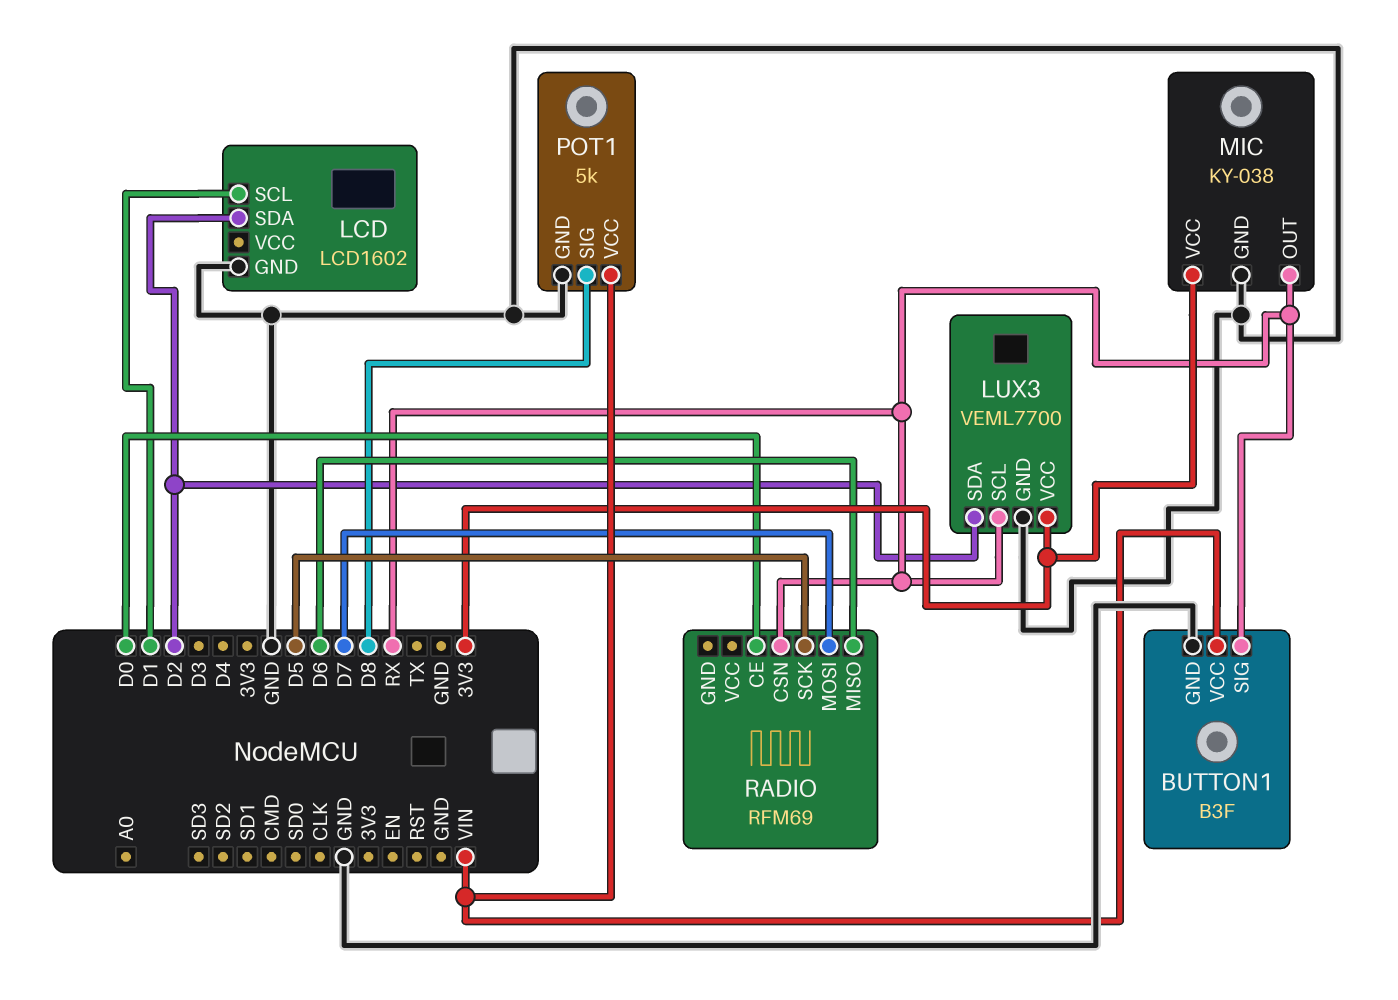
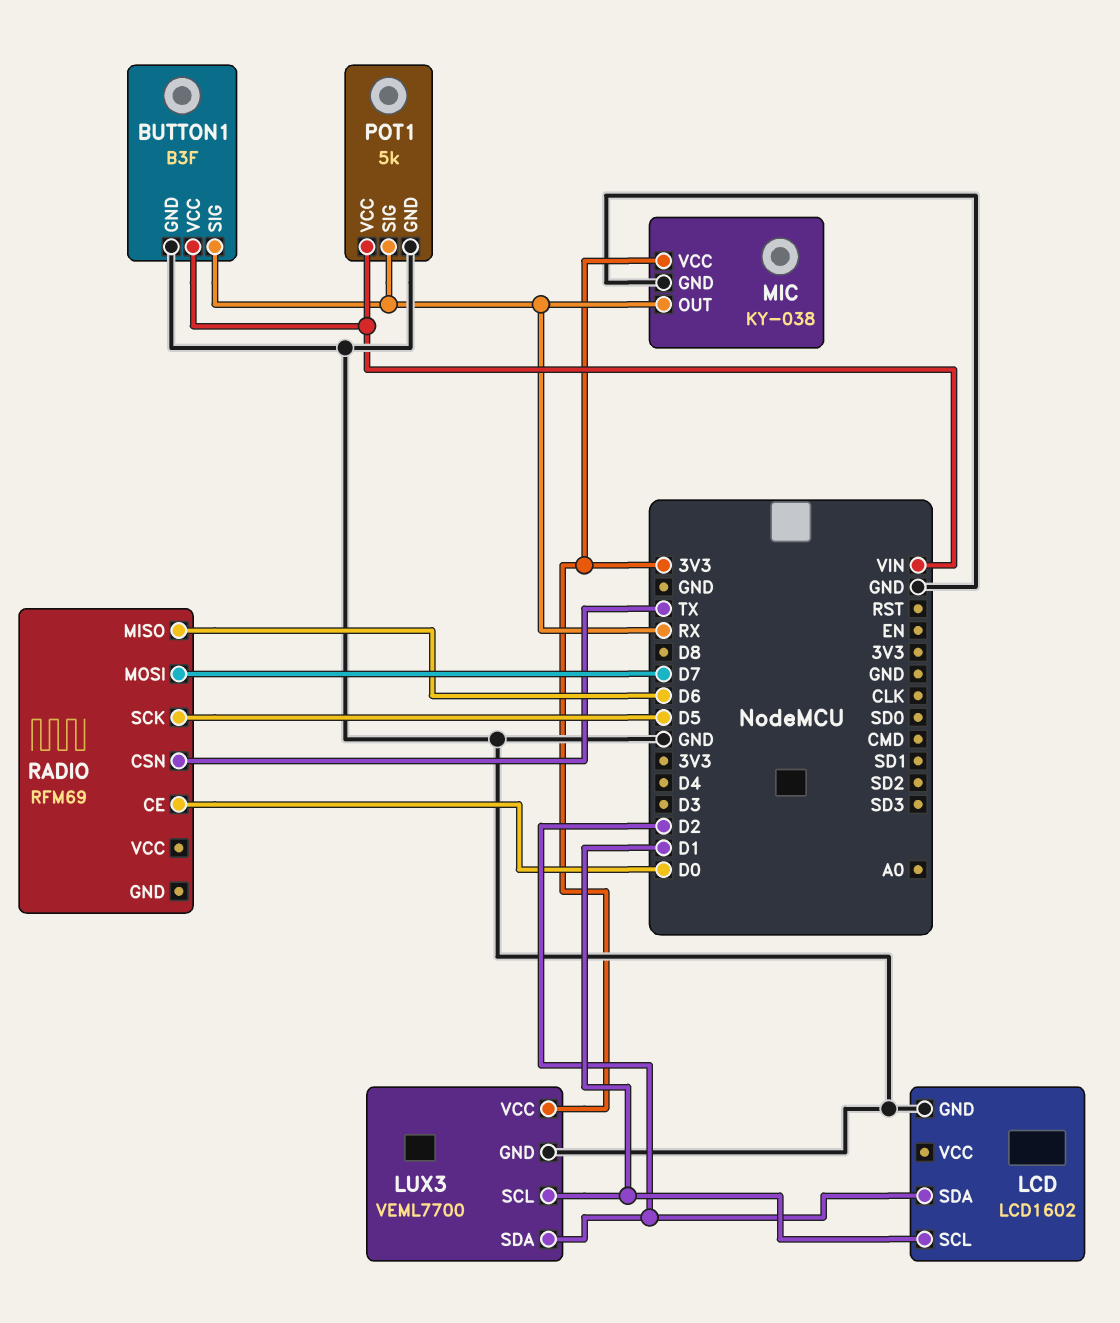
LUX3 pin SCL: RX -> D1
POT1 pin SIG: D8 -> RX
RADIO pin CSN: RX -> TX

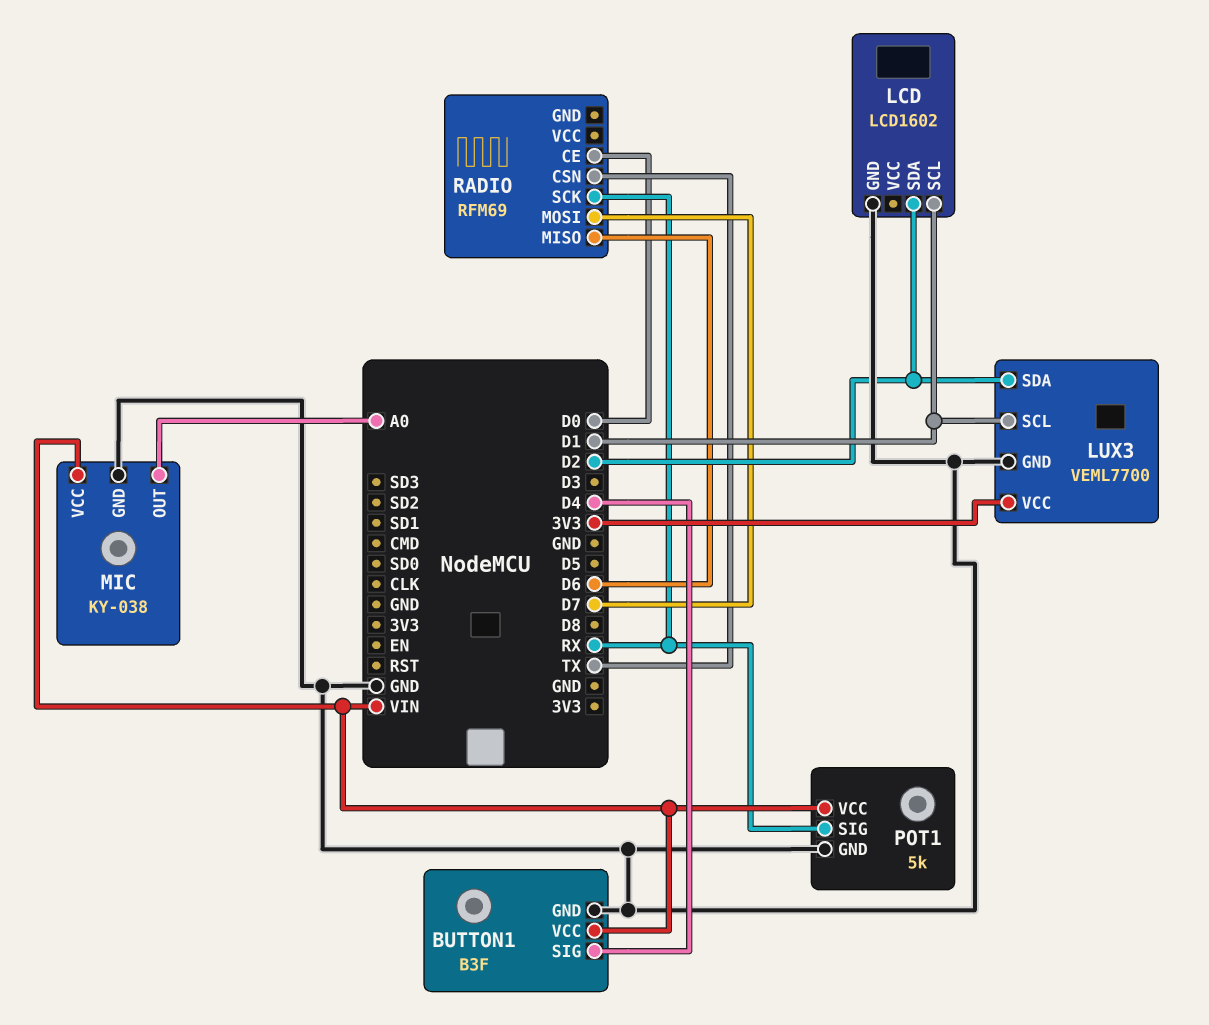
BUTTON1 pin SIG: RX -> D4
MIC pin OUT: RX -> A0
MIC pin VCC: 3V3 -> VIN
RADIO pin SCK: D5 -> RX

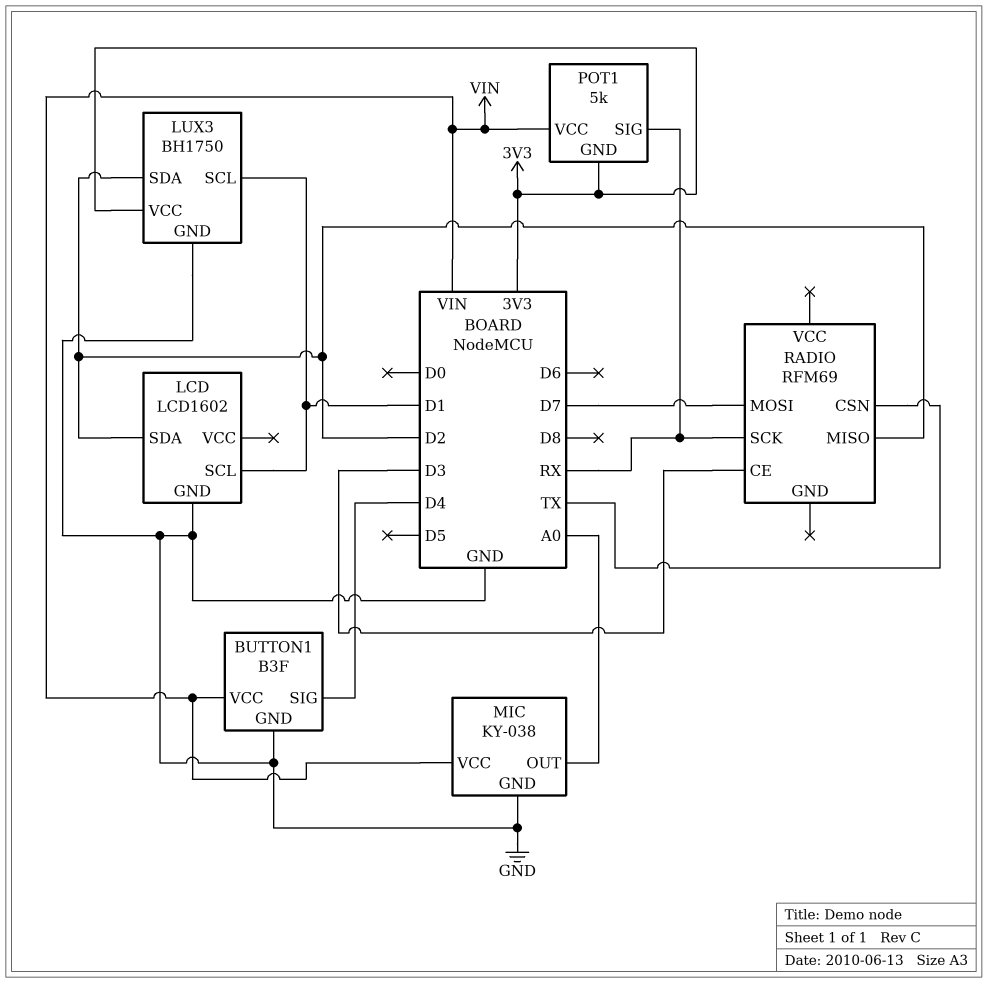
LUX3: VEML7700 -> BH1750
POT1 pin GND: GND -> 3V3
RADIO pin CE: D0 -> D3
RADIO pin MISO: D6 -> D2

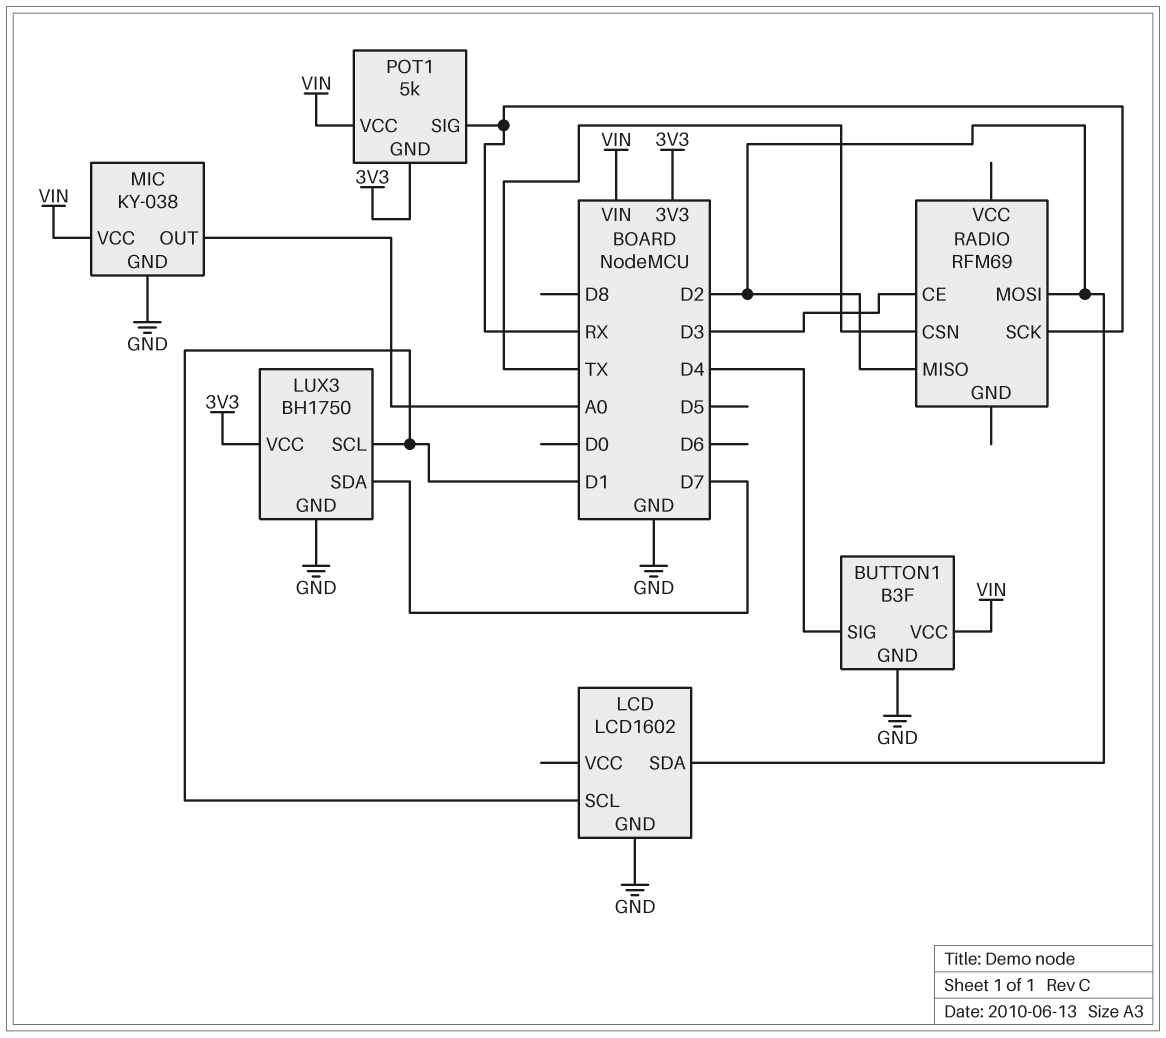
LUX3 pin SDA: D2 -> D7
RADIO pin MOSI: D7 -> D2

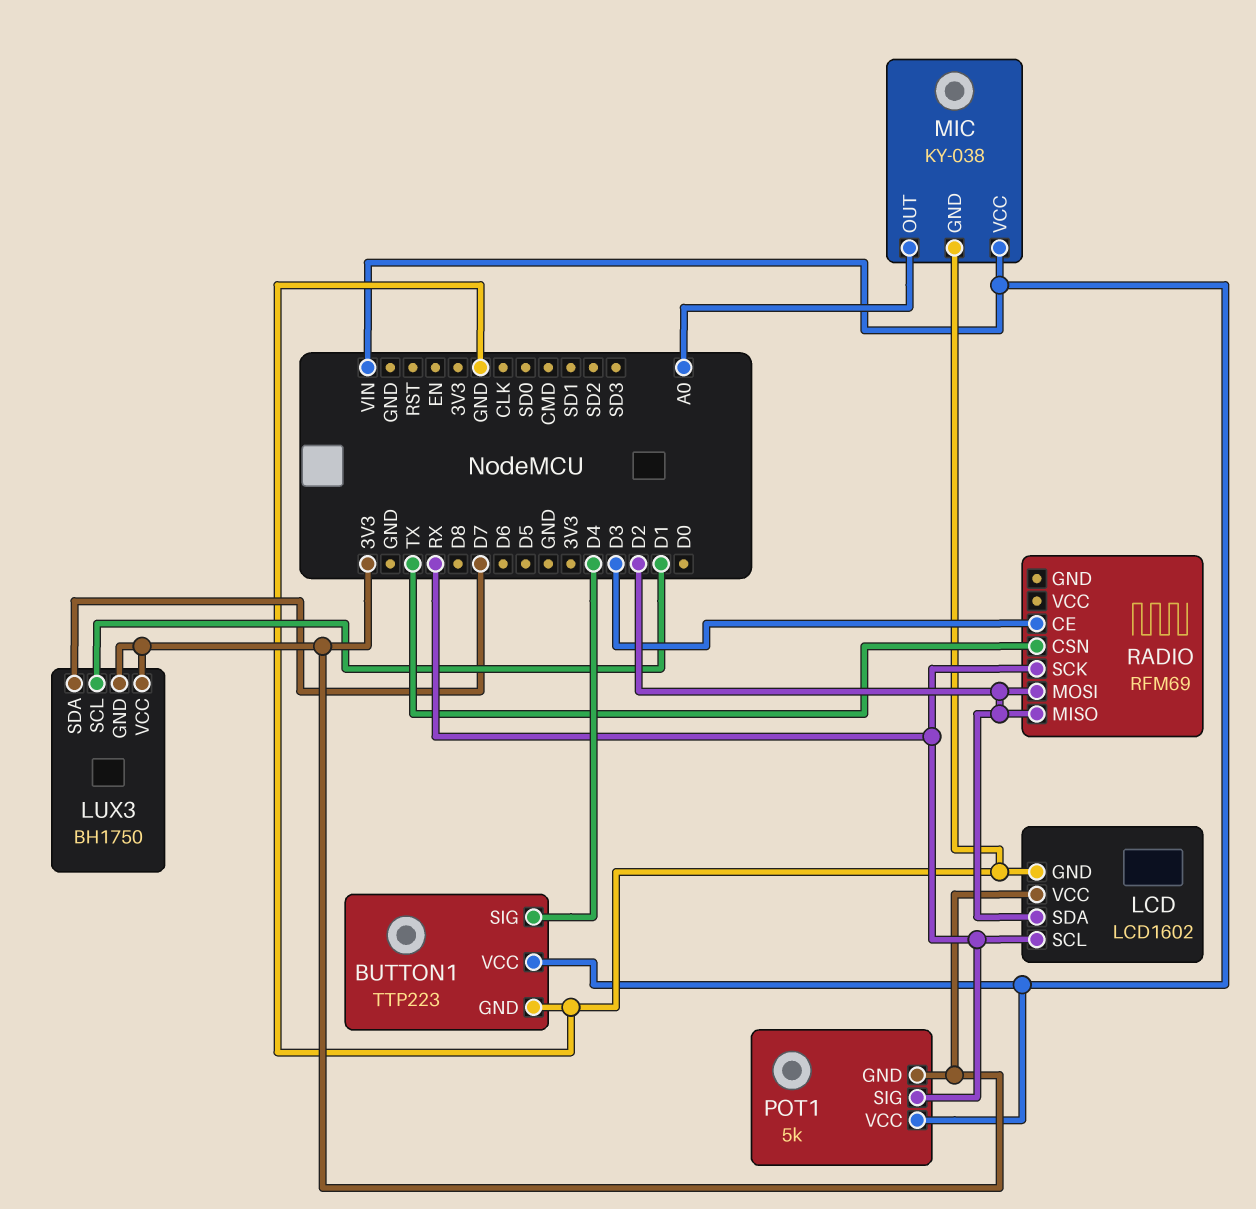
BUTTON1: B3F -> TTP223
LCD pin SCL: D1 -> RX
LCD pin VCC: none -> 3V3
LUX3 pin GND: GND -> 3V3

